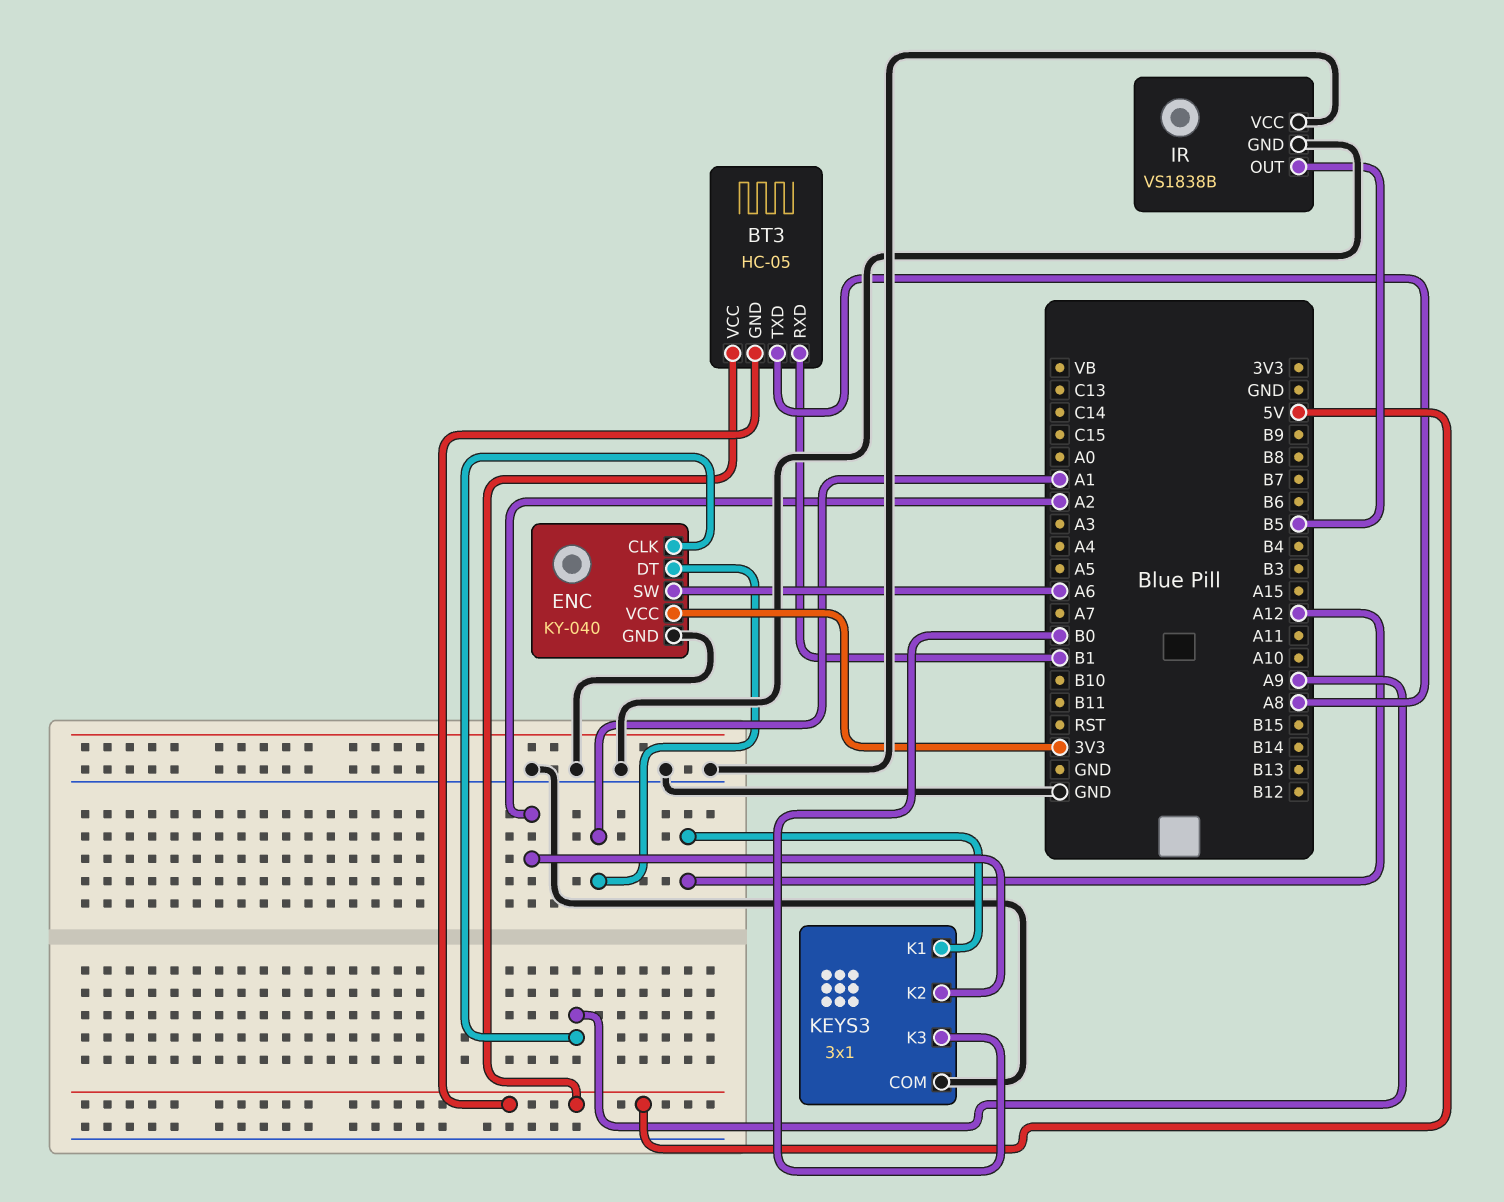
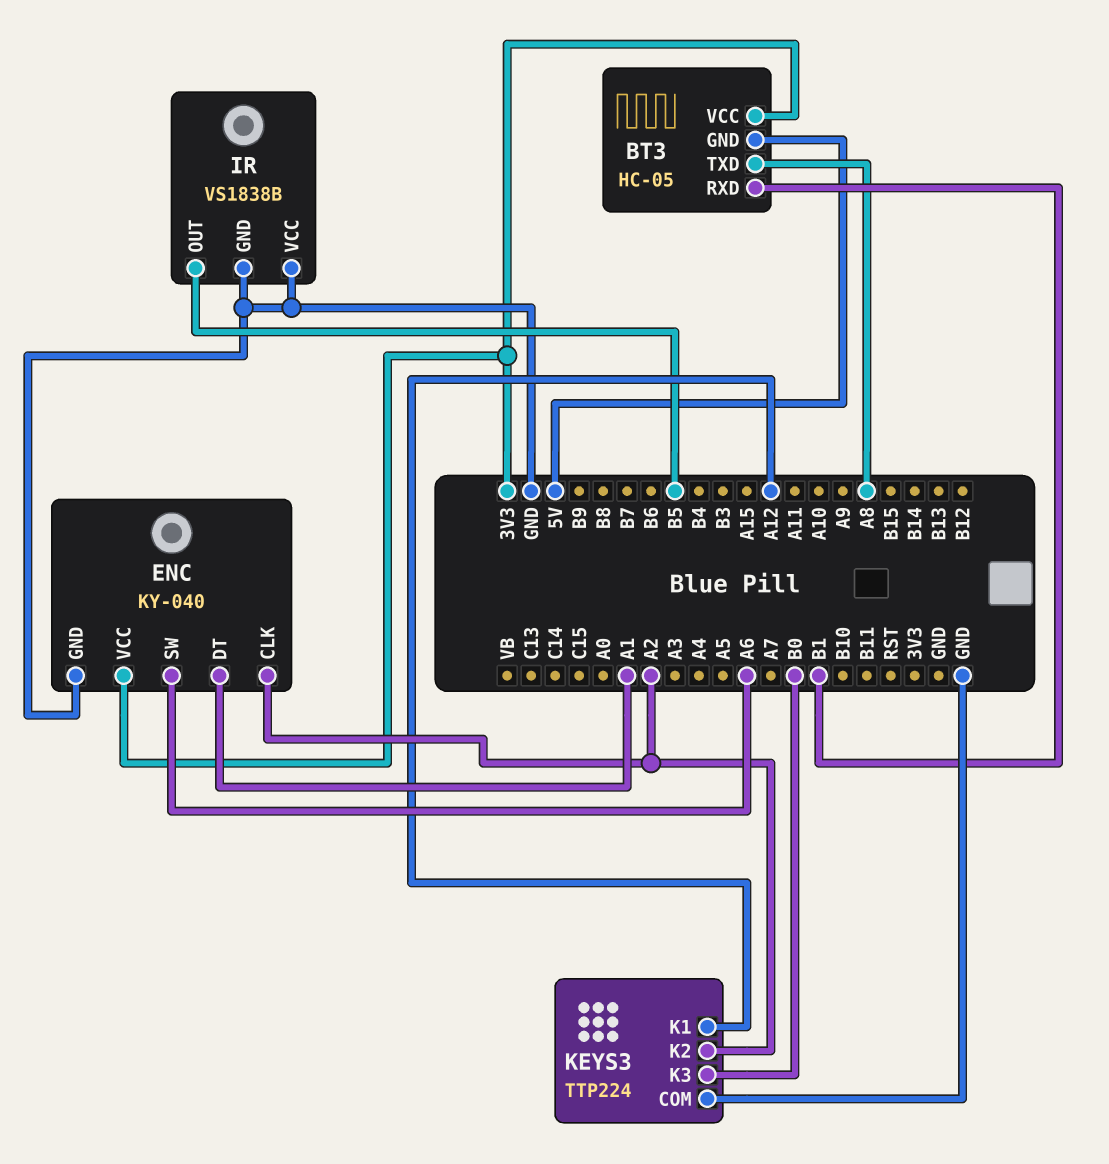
BT3 pin VCC: 5V -> 3V3
ENC pin CLK: A9 -> A2
KEYS3: 3x1 -> TTP224

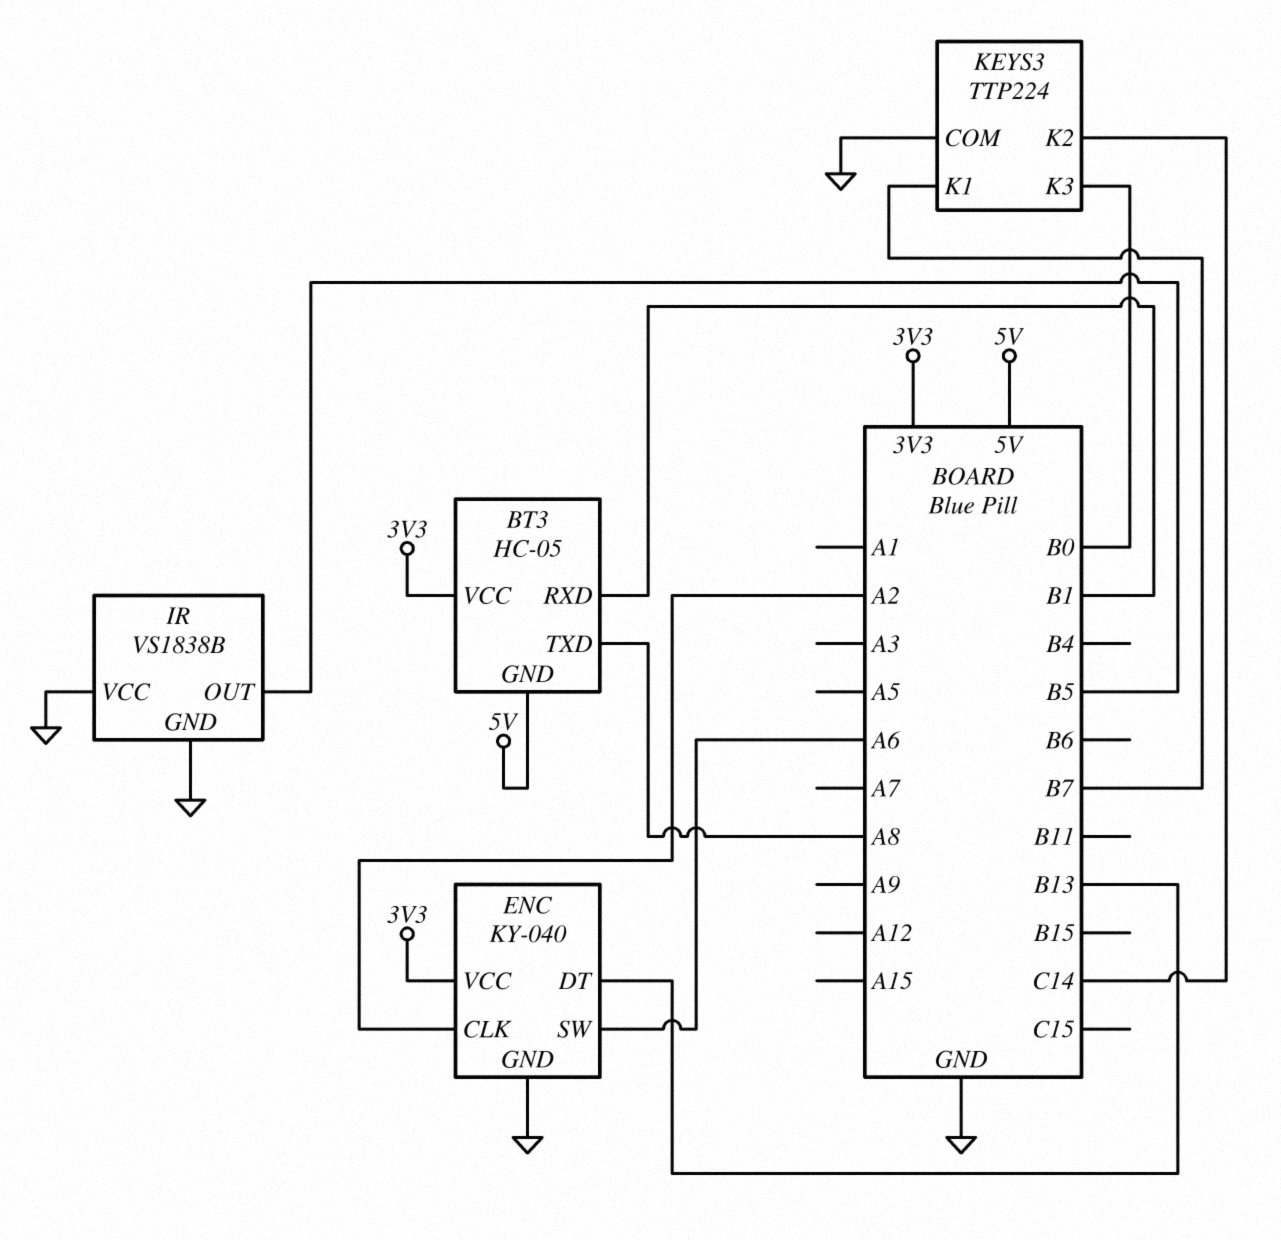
ENC pin DT: A1 -> B13
KEYS3 pin K1: A12 -> B7
KEYS3 pin K2: A2 -> C14

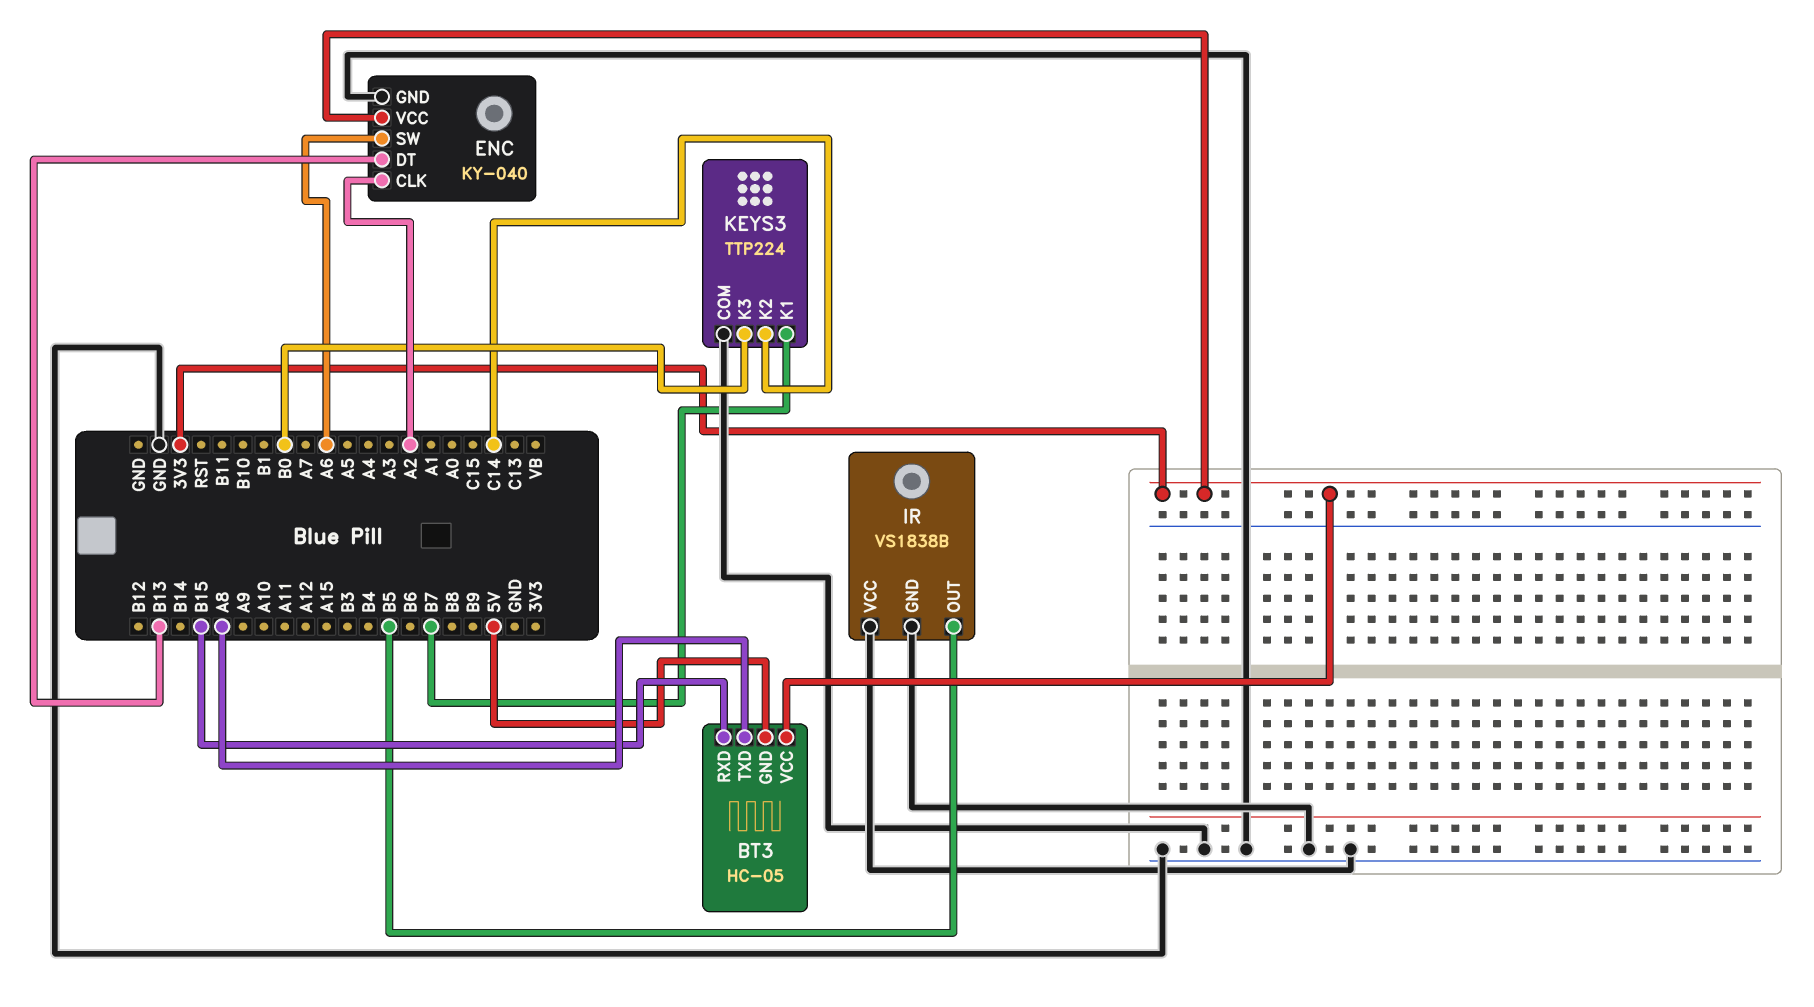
BT3 pin RXD: B1 -> B15

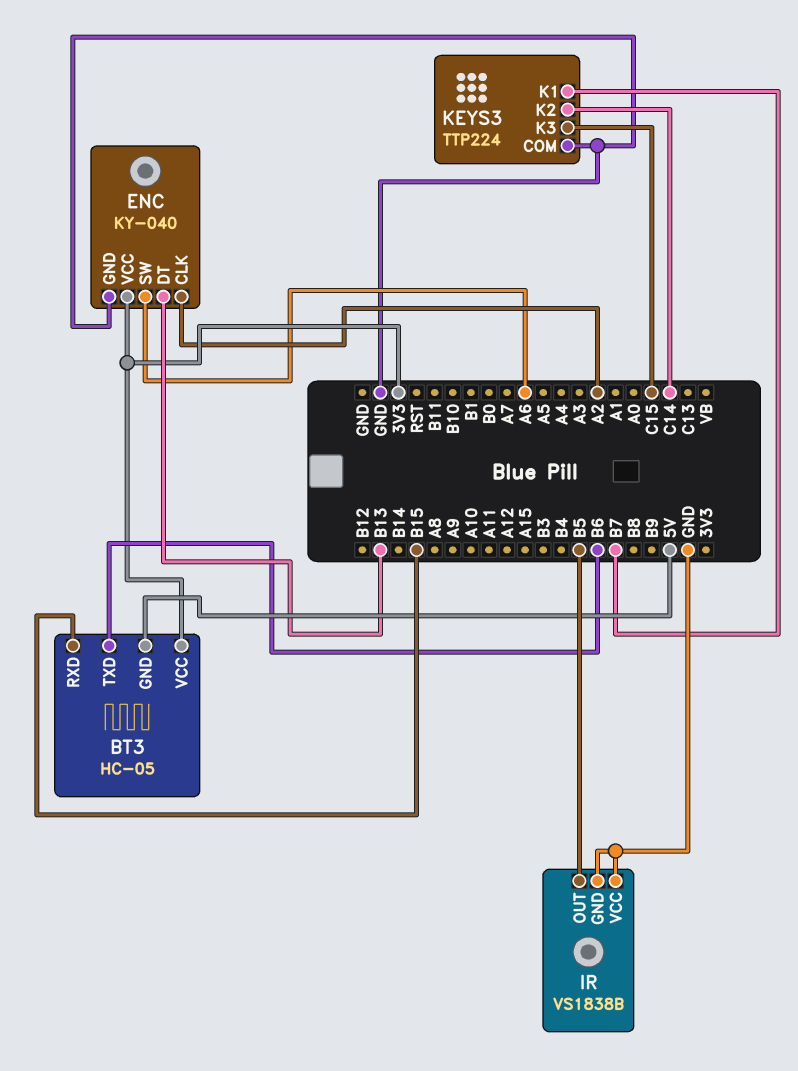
BT3 pin TXD: A8 -> B6
KEYS3 pin K3: B0 -> C15

